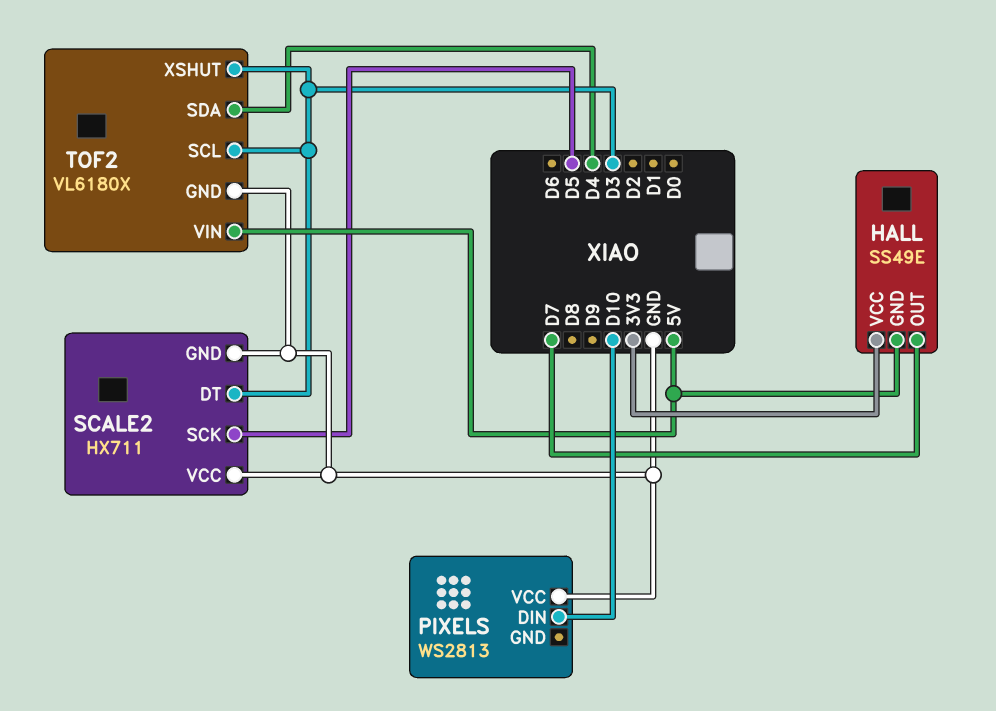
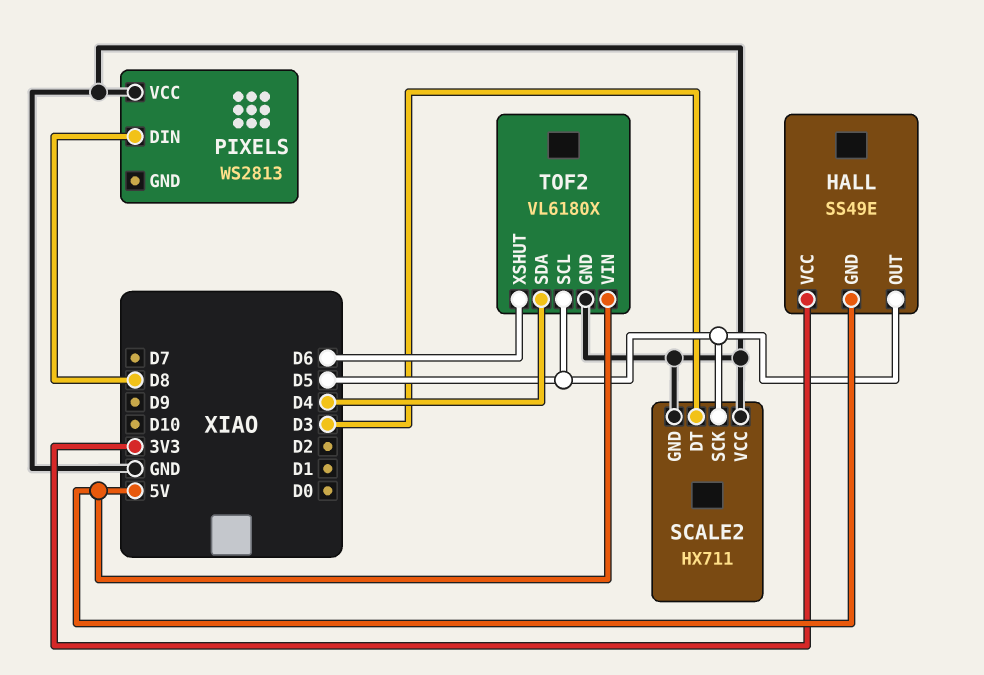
HALL pin OUT: D7 -> D5
PIXELS pin DIN: D10 -> D8
TOF2 pin SCL: D3 -> D5
TOF2 pin XSHUT: D3 -> D6

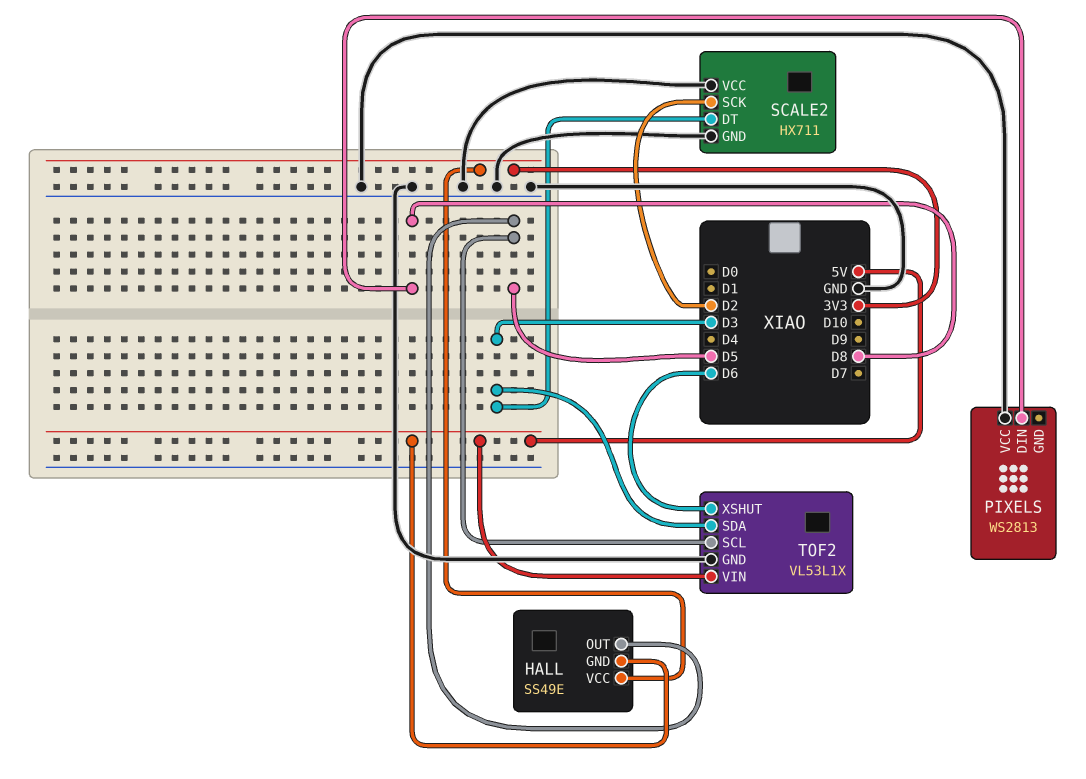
SCALE2 pin SCK: D5 -> D2
TOF2: VL6180X -> VL53L1X
TOF2 pin SDA: D4 -> D3

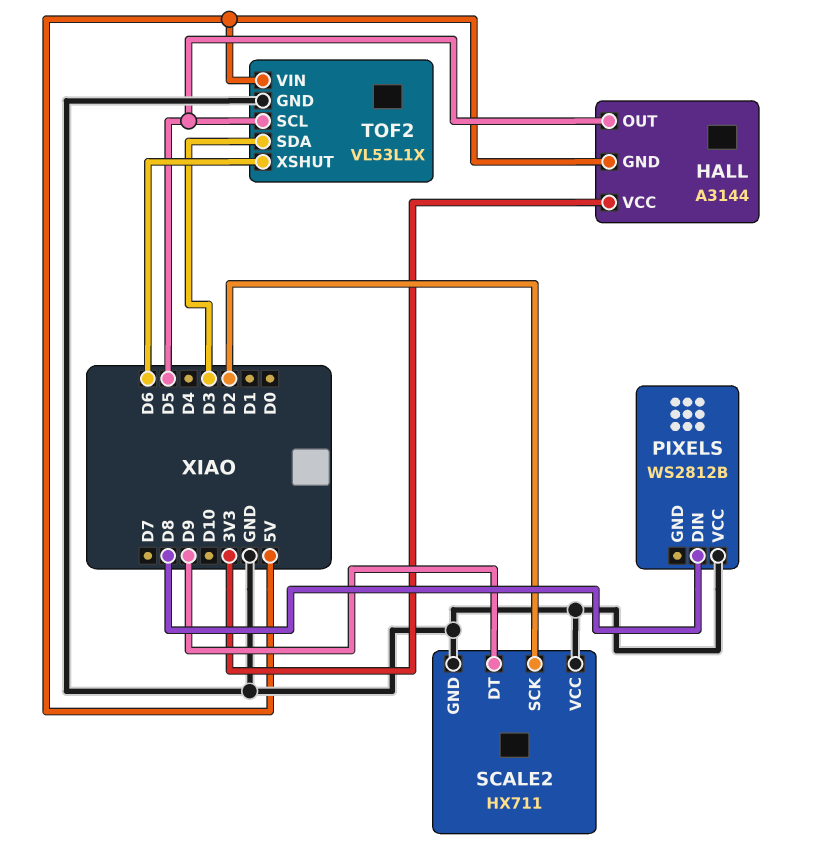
HALL: SS49E -> A3144
PIXELS: WS2813 -> WS2812B
SCALE2 pin DT: D3 -> D9

